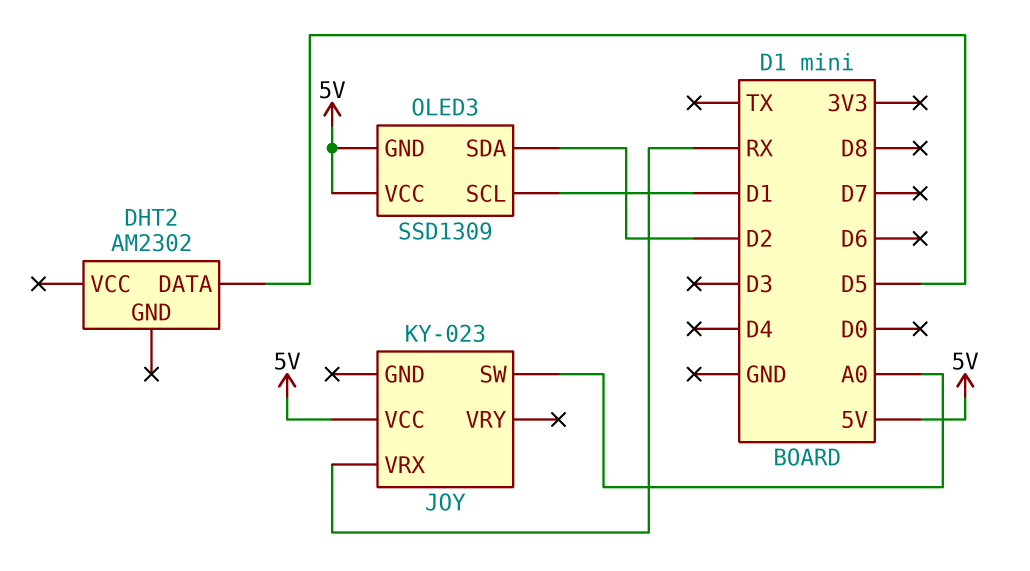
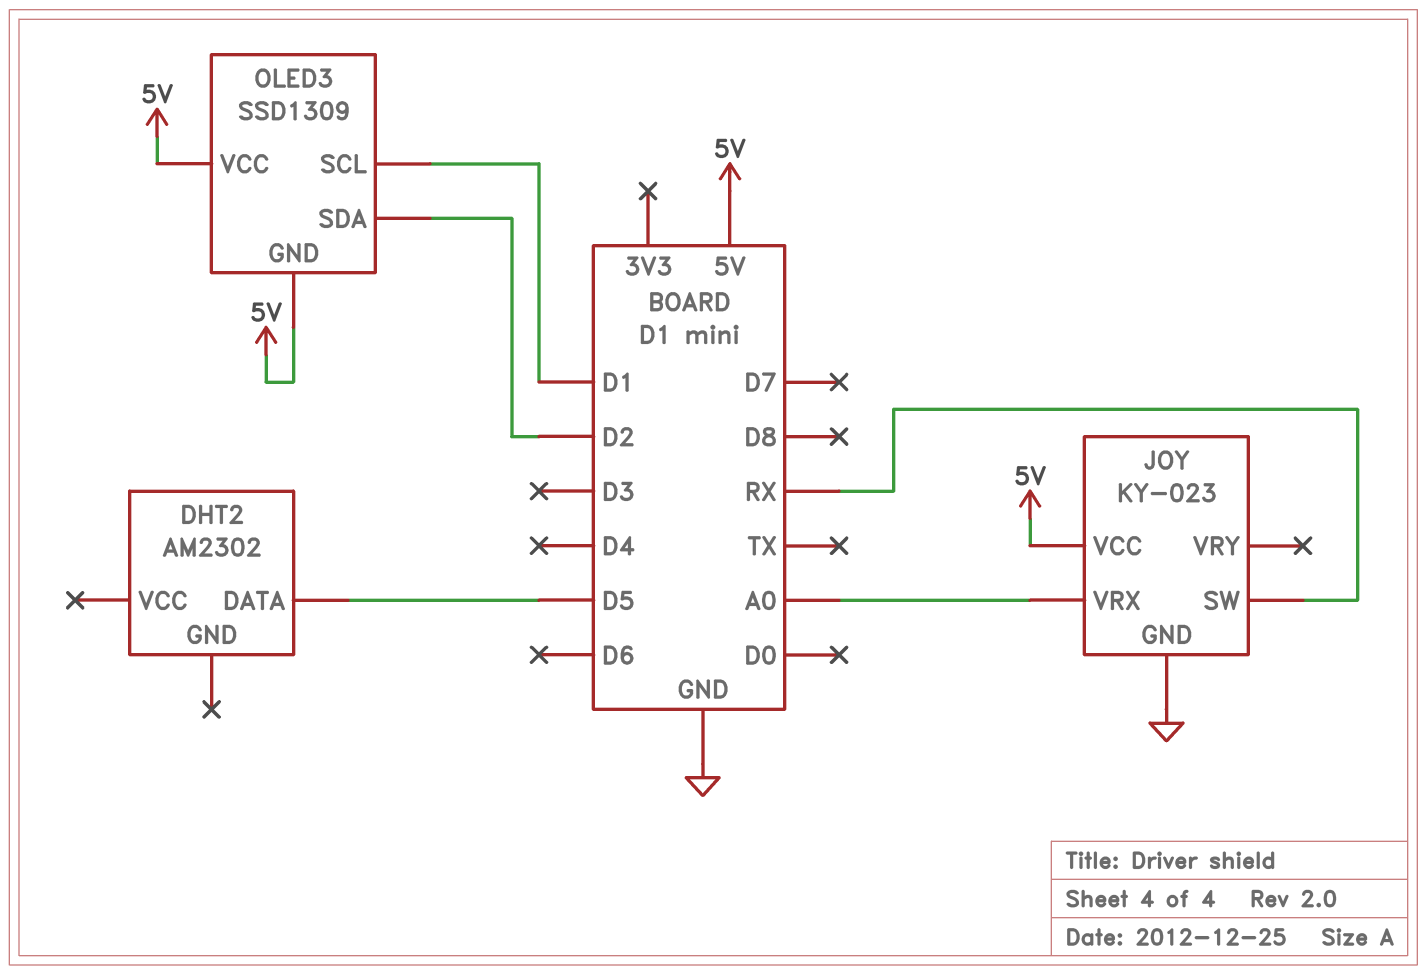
JOY pin GND: none -> GND
JOY pin SW: A0 -> RX
JOY pin VRX: RX -> A0

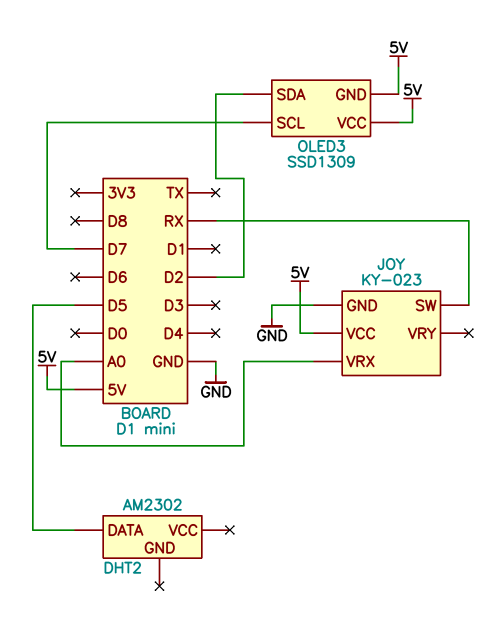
OLED3 pin SCL: D1 -> D7

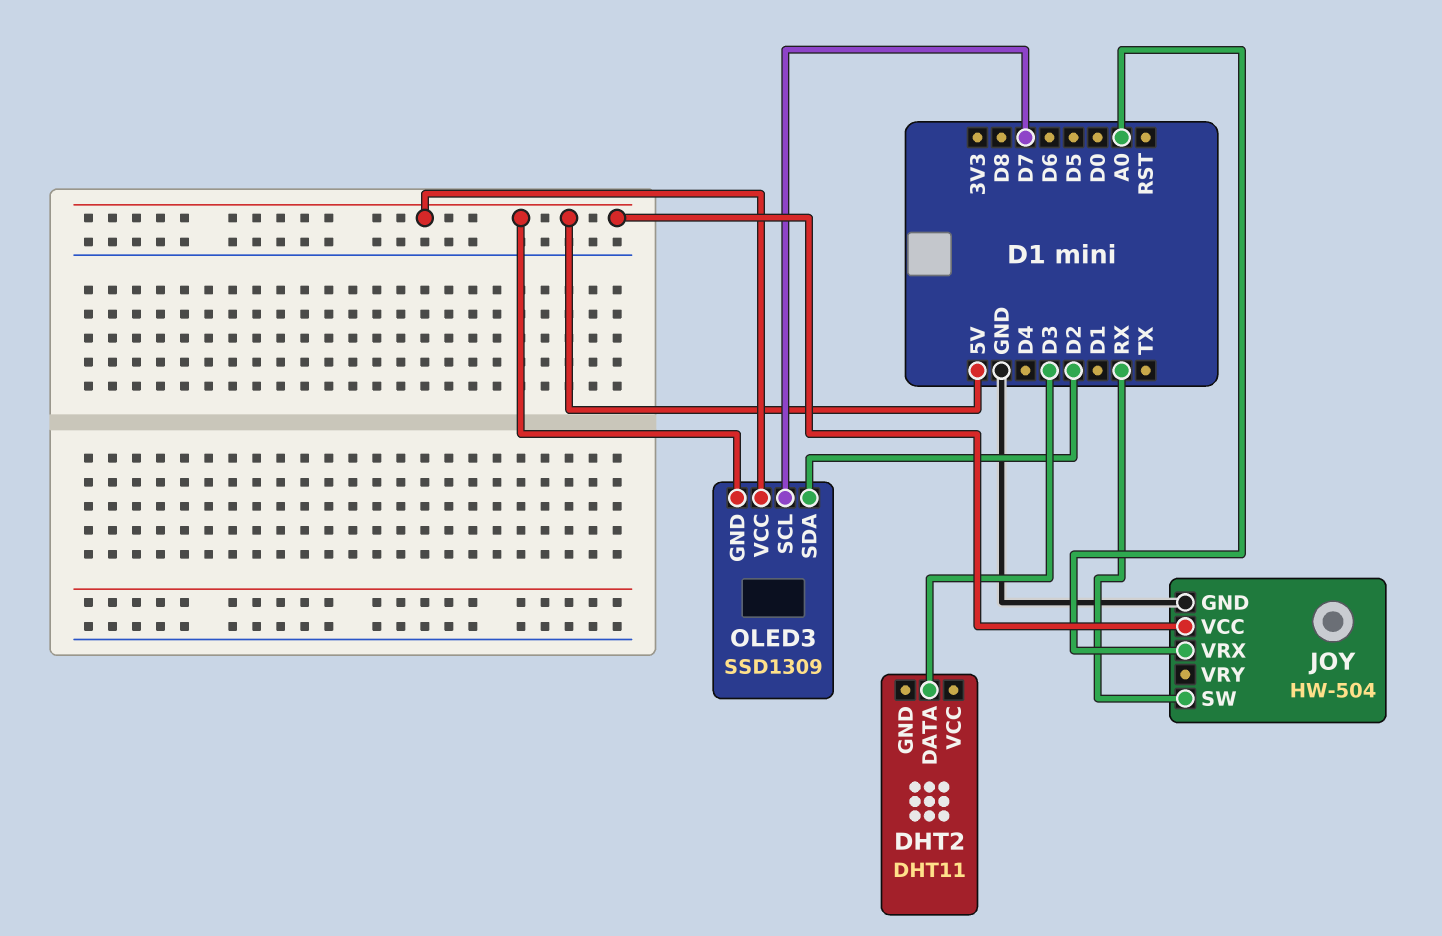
DHT2: AM2302 -> DHT11
DHT2 pin DATA: D5 -> D3
JOY: KY-023 -> HW-504

